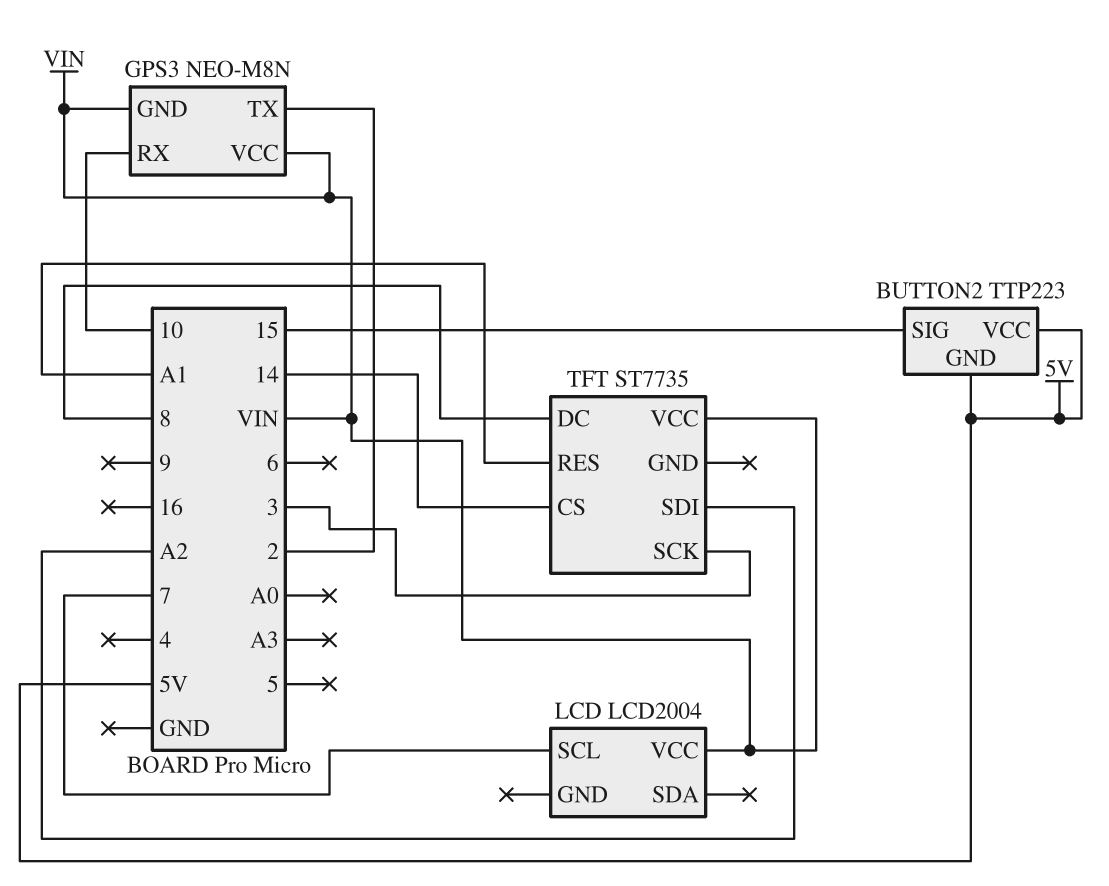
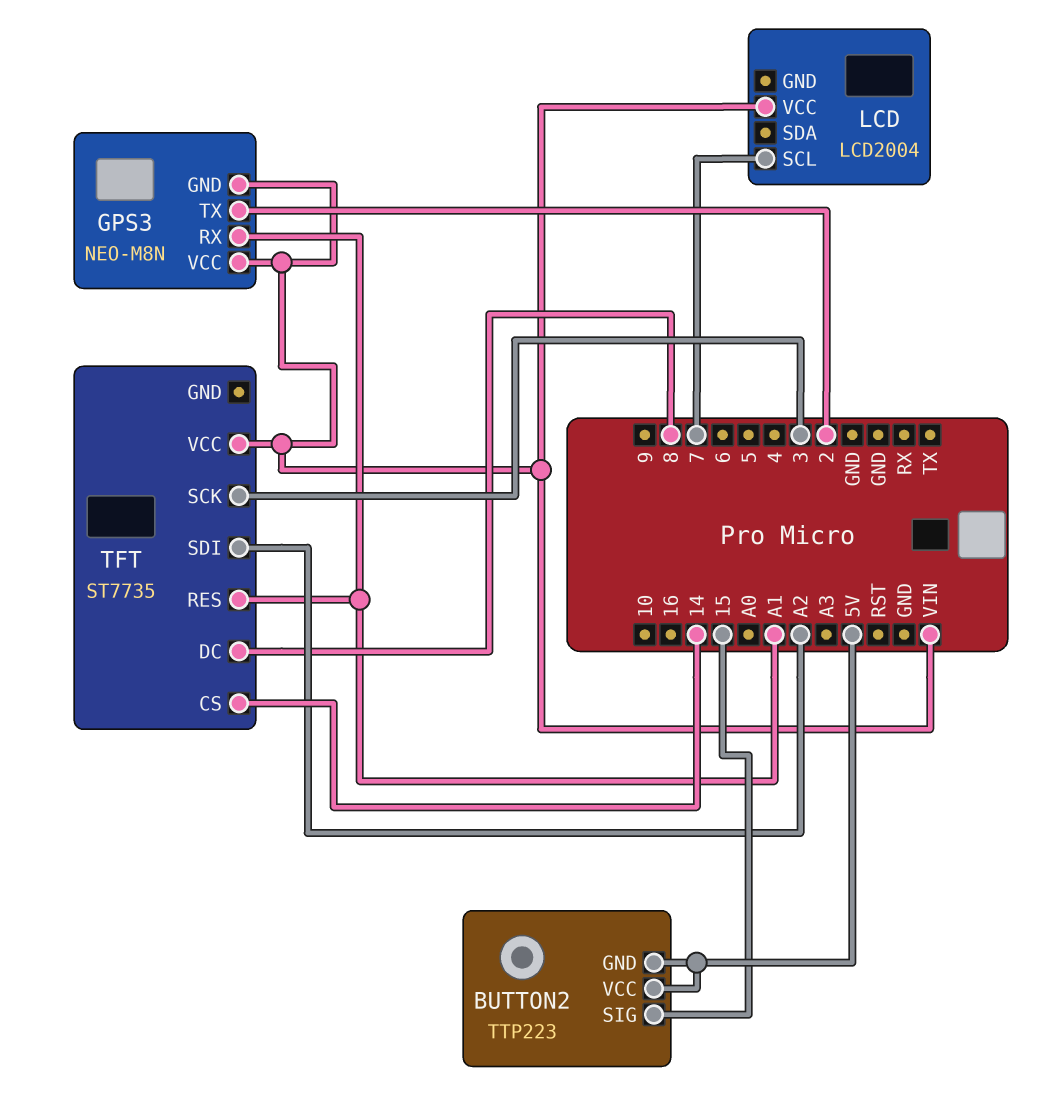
GPS3 pin RX: 10 -> A1

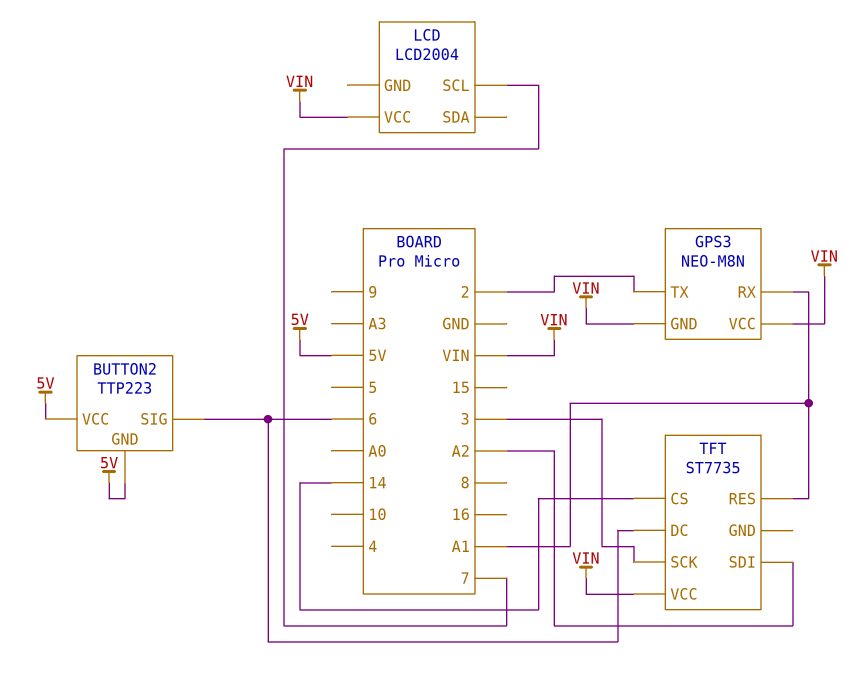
BUTTON2 pin SIG: 15 -> 6
TFT pin DC: 8 -> 6

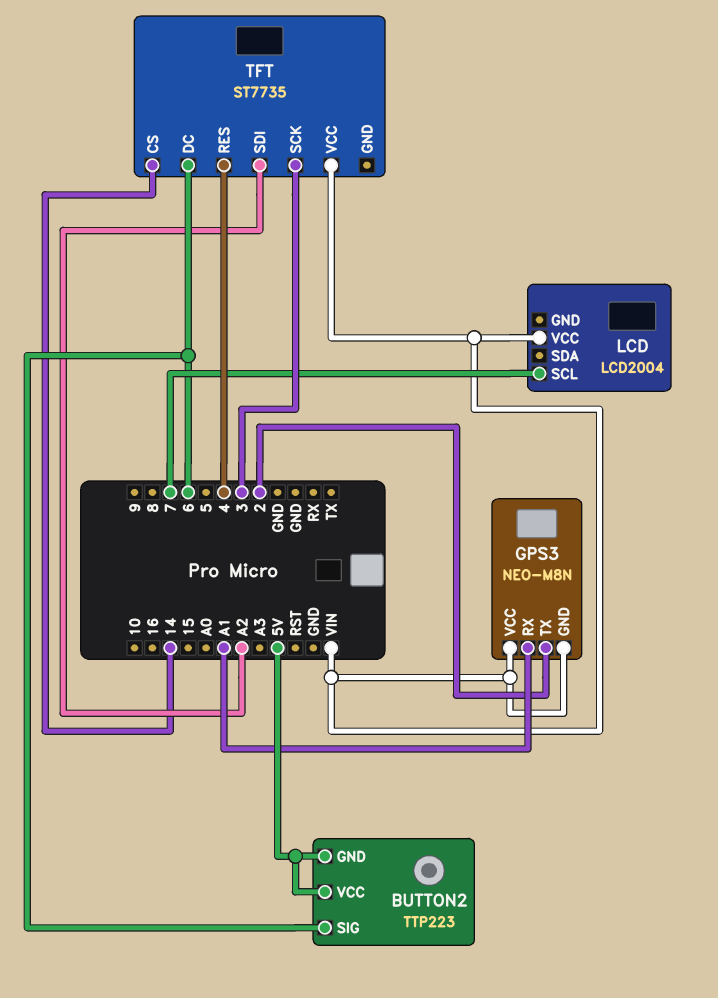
TFT pin RES: A1 -> 4

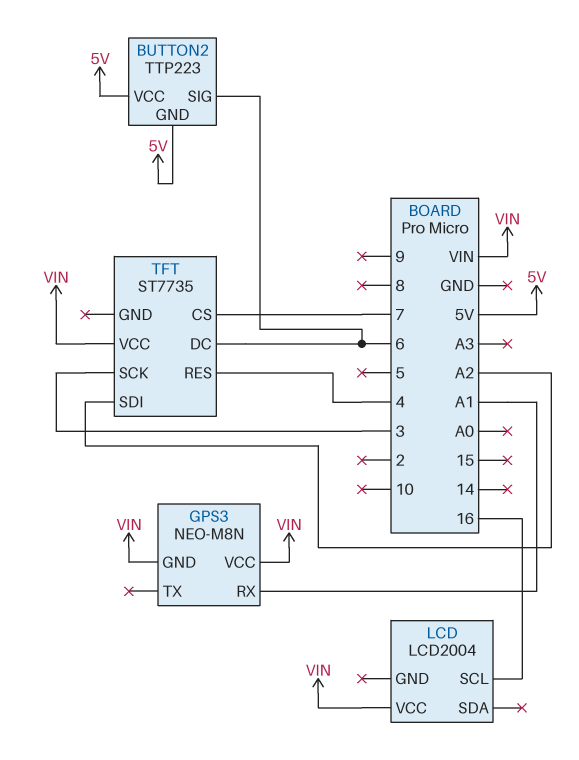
GPS3 pin TX: 2 -> none
LCD pin SCL: 7 -> 16
TFT pin CS: 14 -> 7

